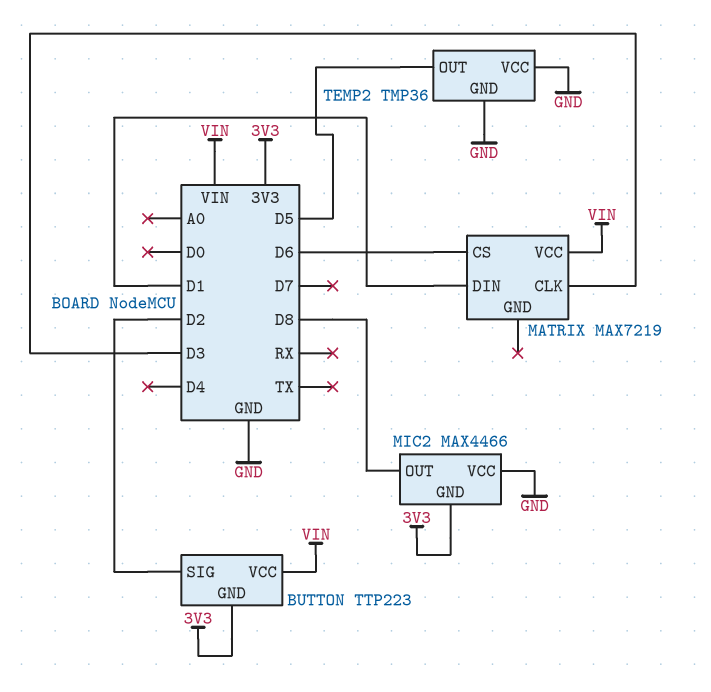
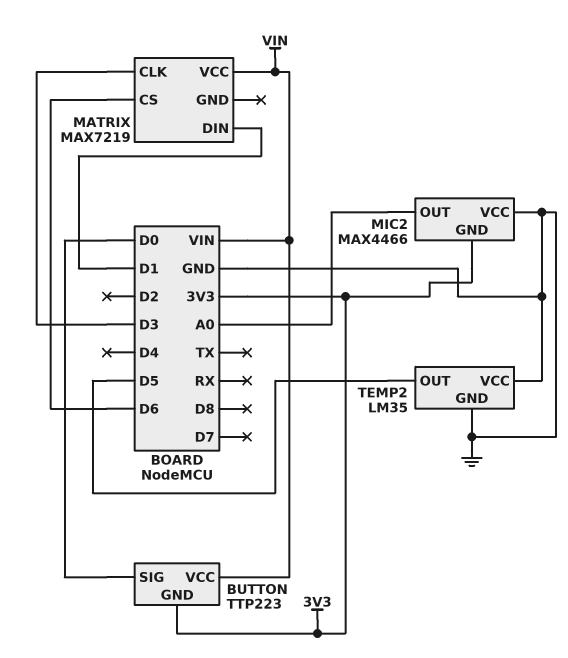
BUTTON pin SIG: D2 -> D0
MIC2 pin OUT: D8 -> A0
TEMP2: TMP36 -> LM35

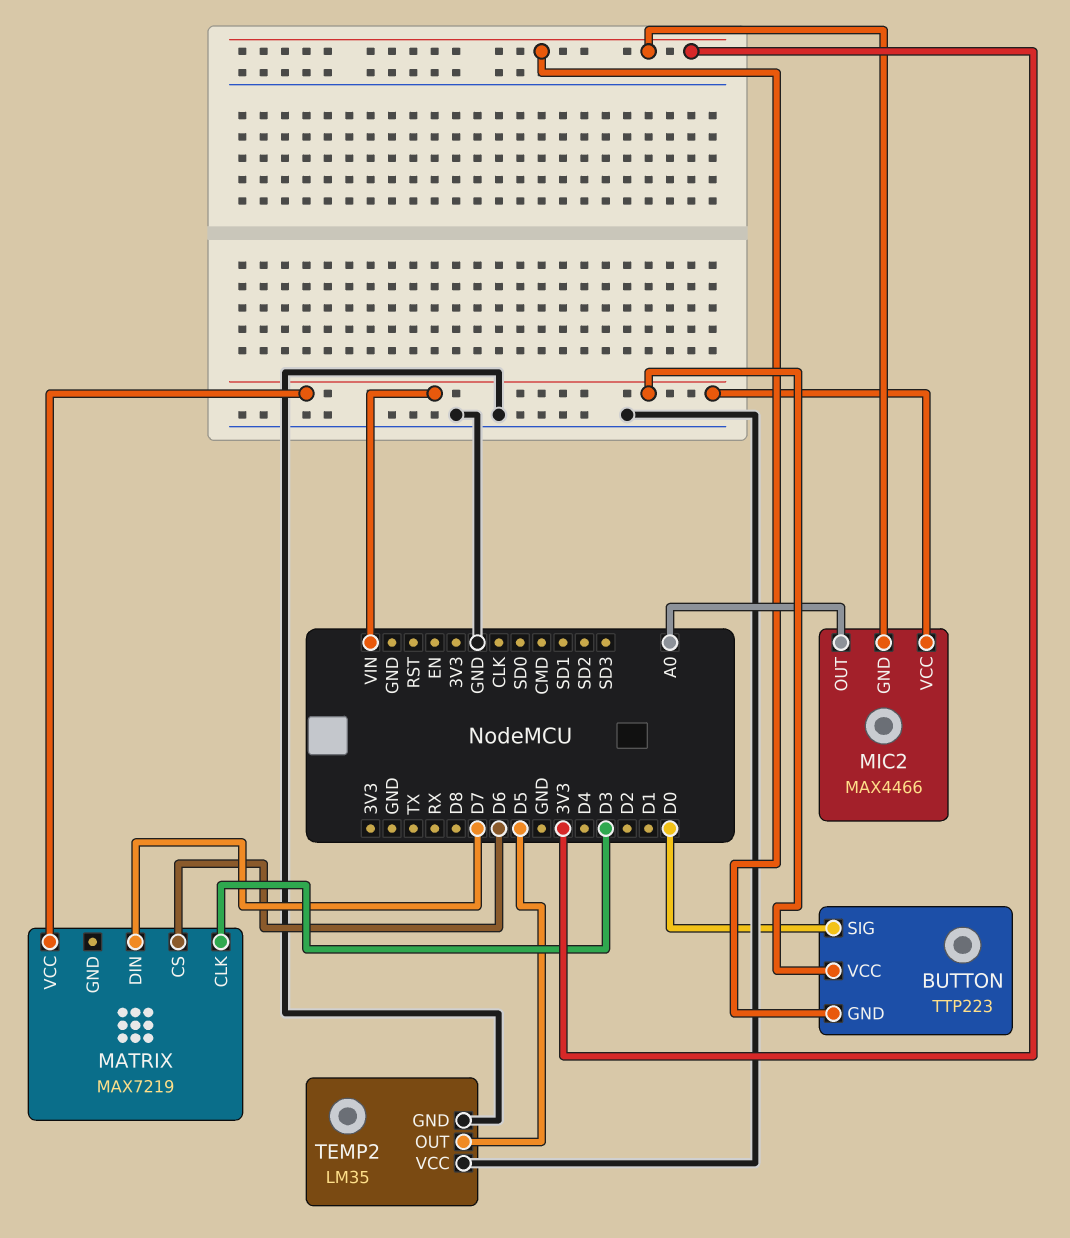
MATRIX pin DIN: D1 -> D7
MIC2 pin VCC: GND -> VIN

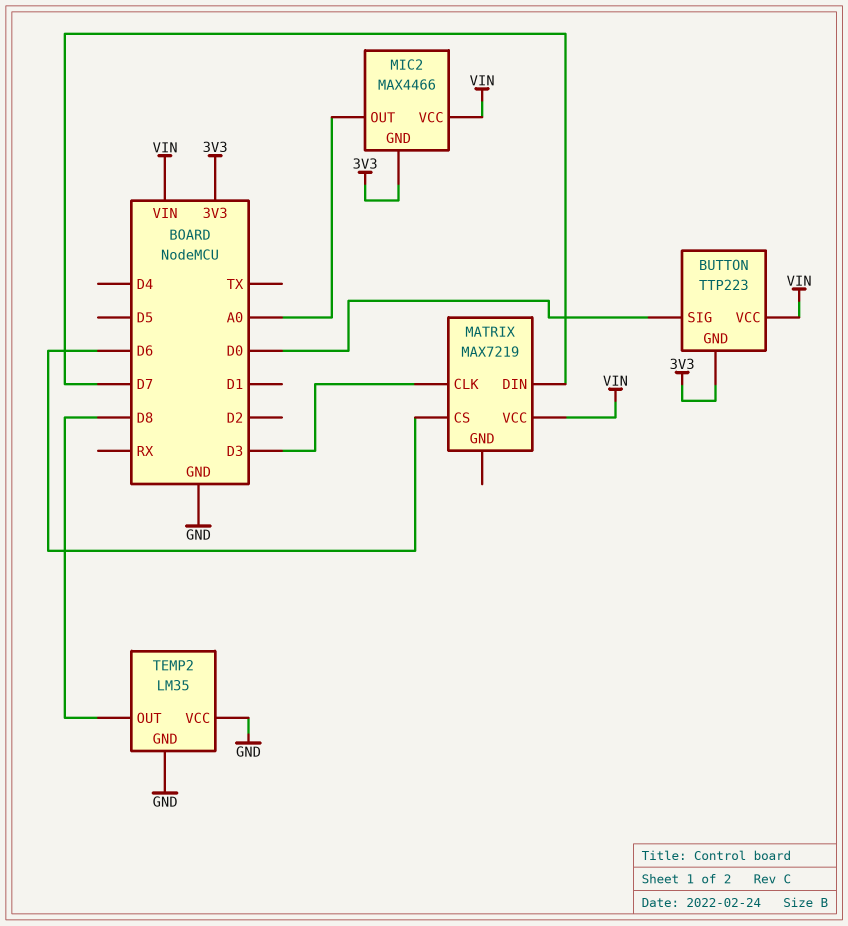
TEMP2 pin OUT: D5 -> D8

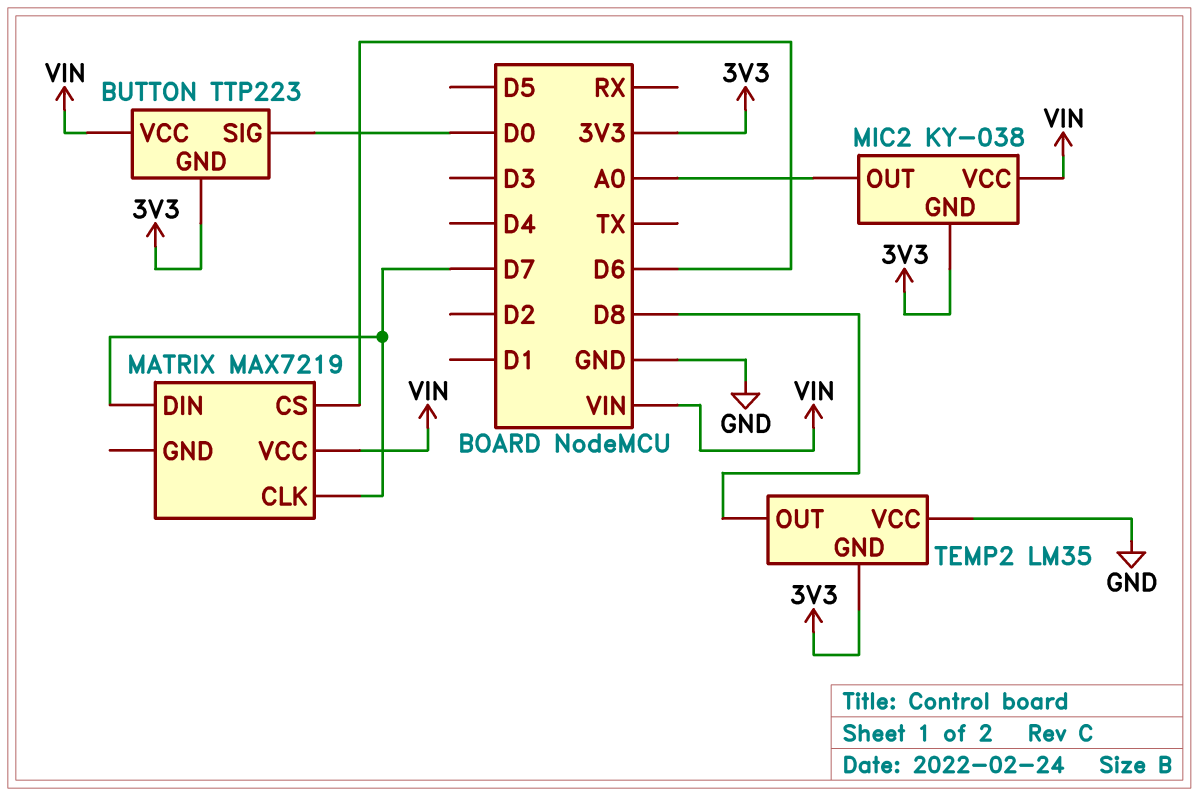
MATRIX pin CLK: D3 -> D7
MIC2: MAX4466 -> KY-038
TEMP2 pin GND: GND -> 3V3

